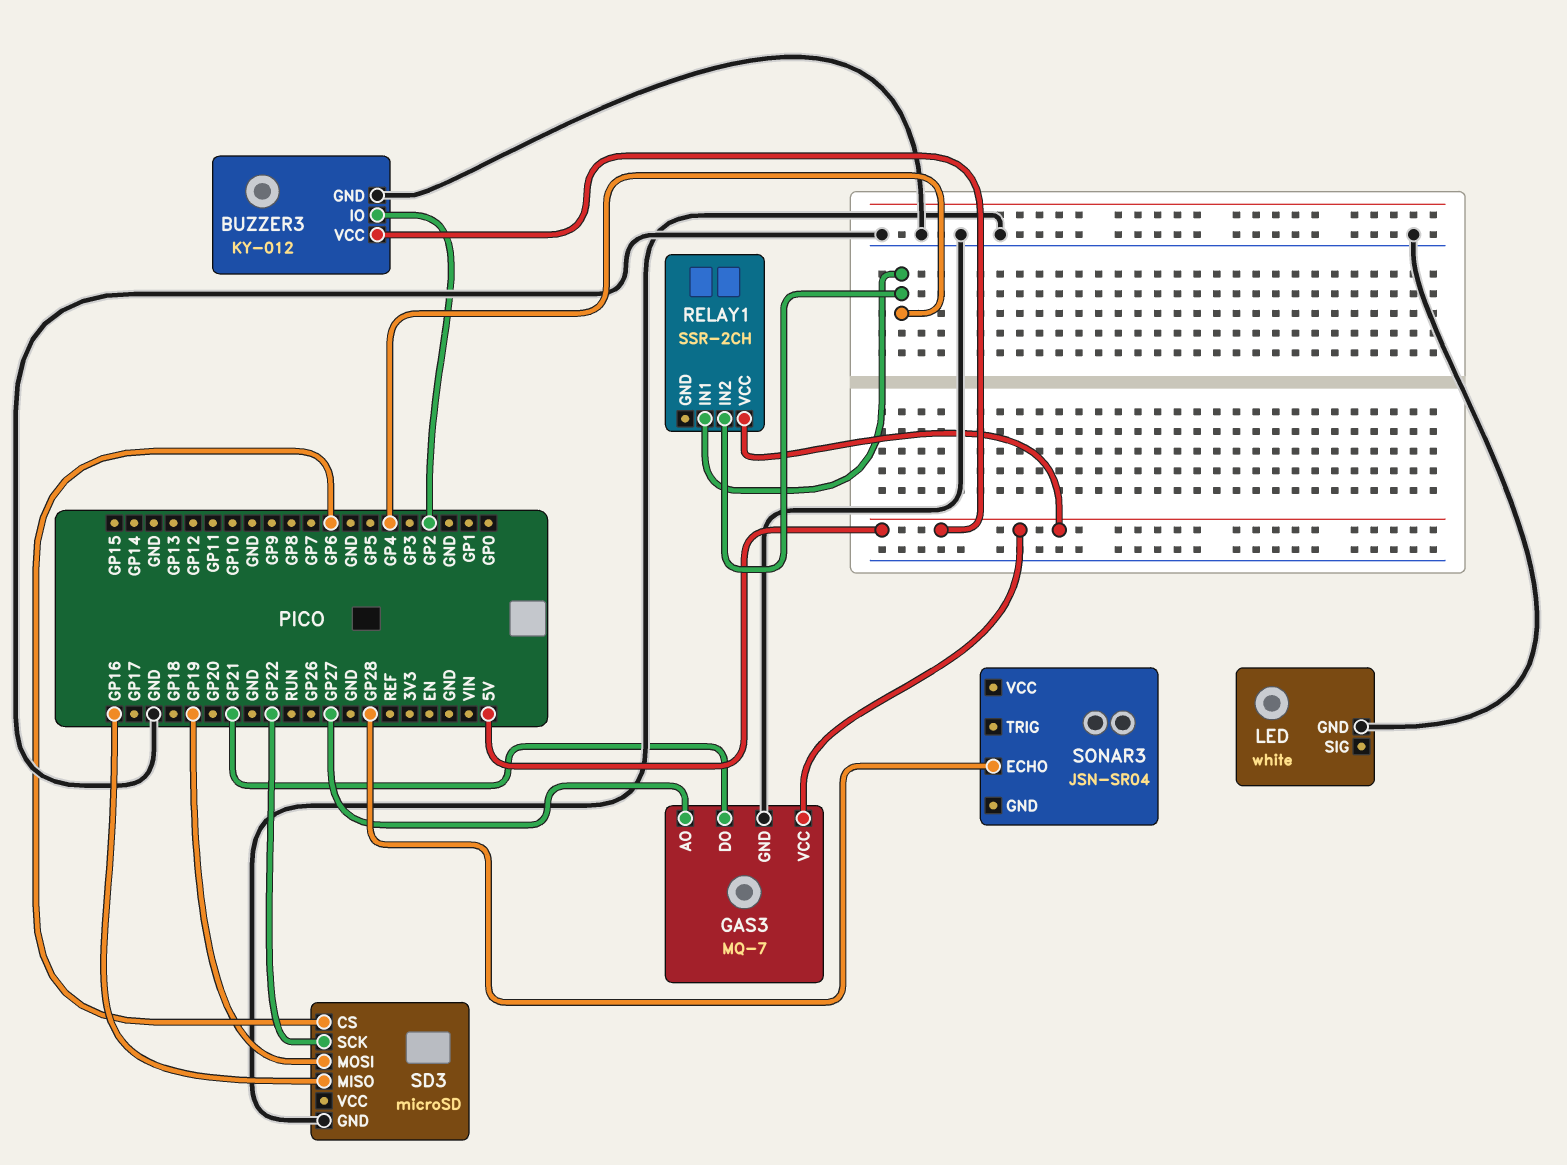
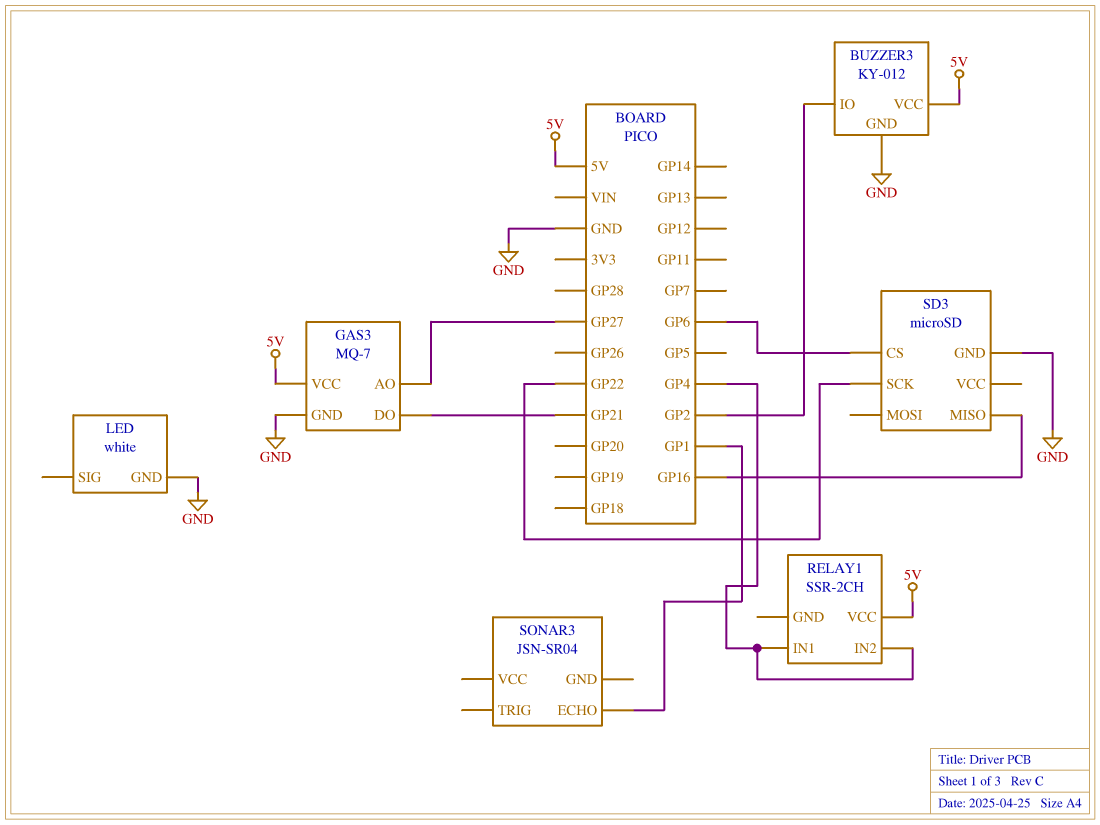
SD3 pin MOSI: GP19 -> none
SONAR3 pin ECHO: GP28 -> GP1

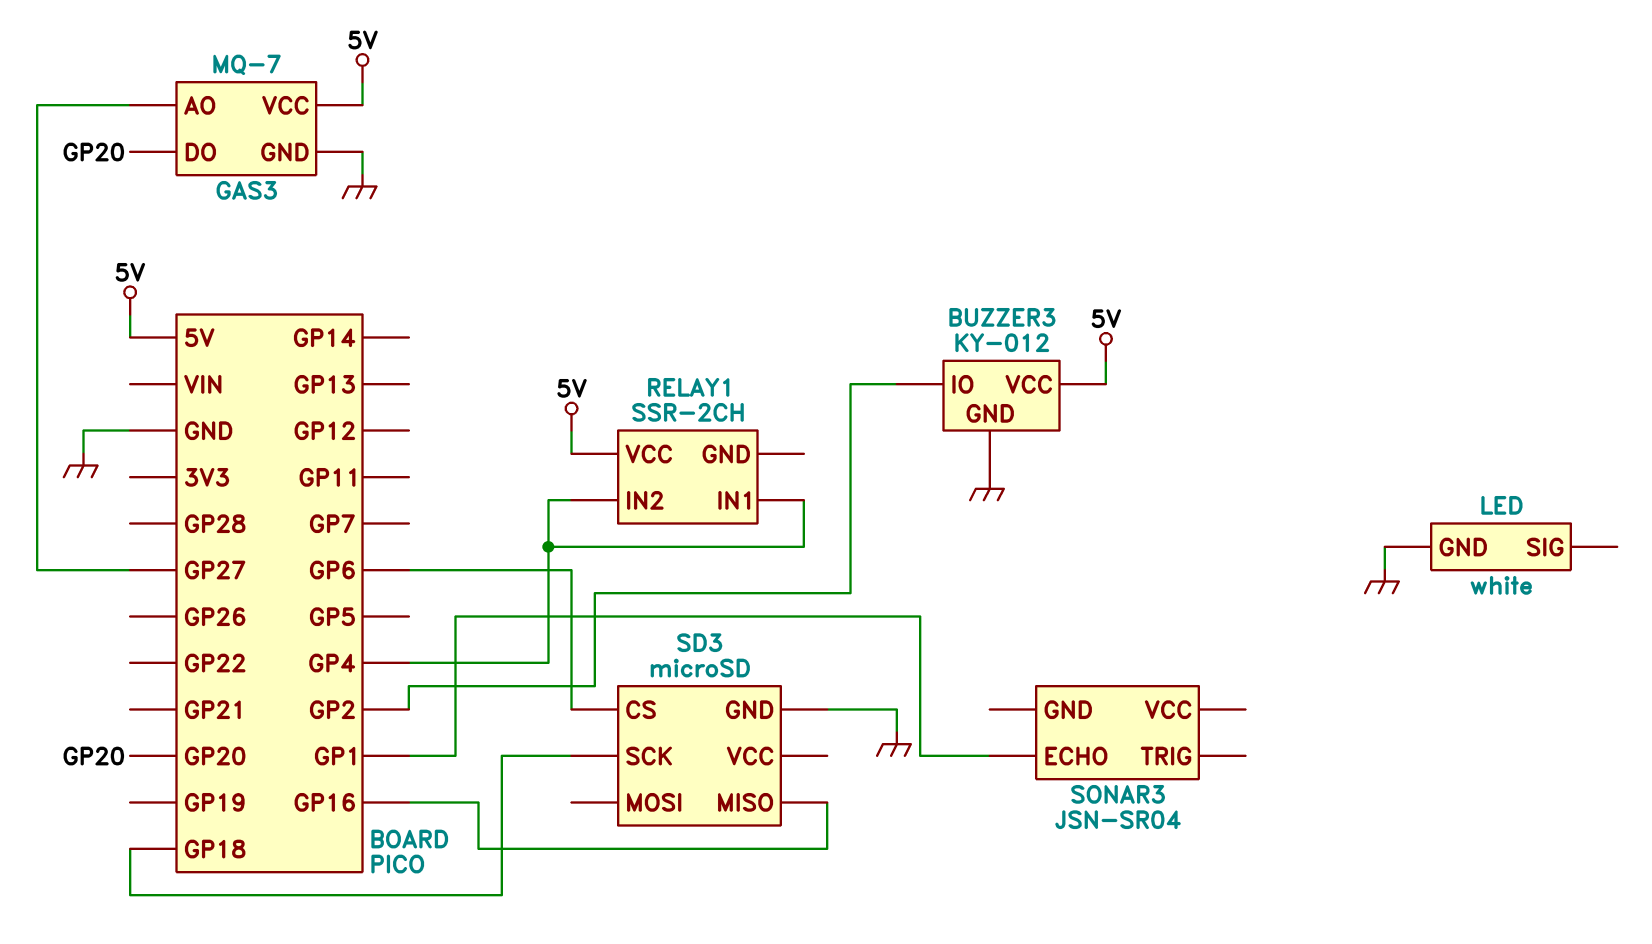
GAS3 pin DO: GP21 -> GP20
SD3 pin SCK: GP22 -> GP18

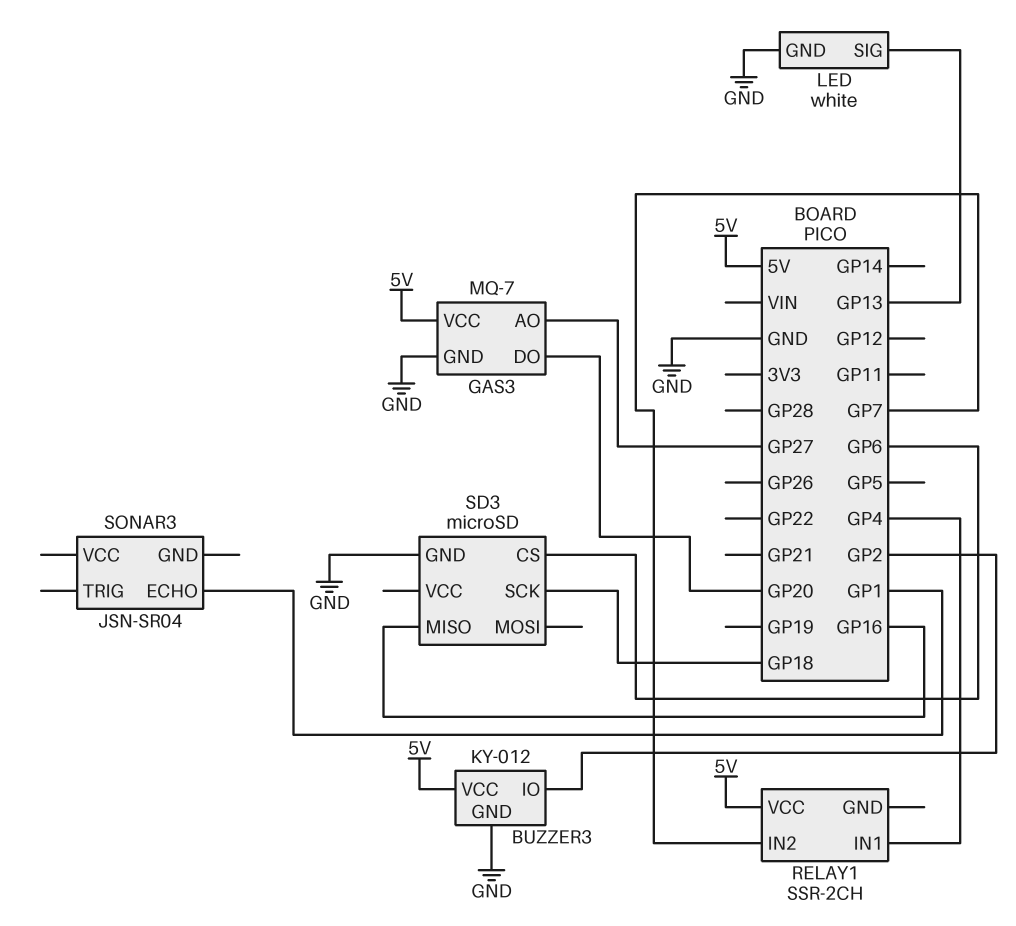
LED pin SIG: none -> GP13
RELAY1 pin IN2: GP4 -> GP7

